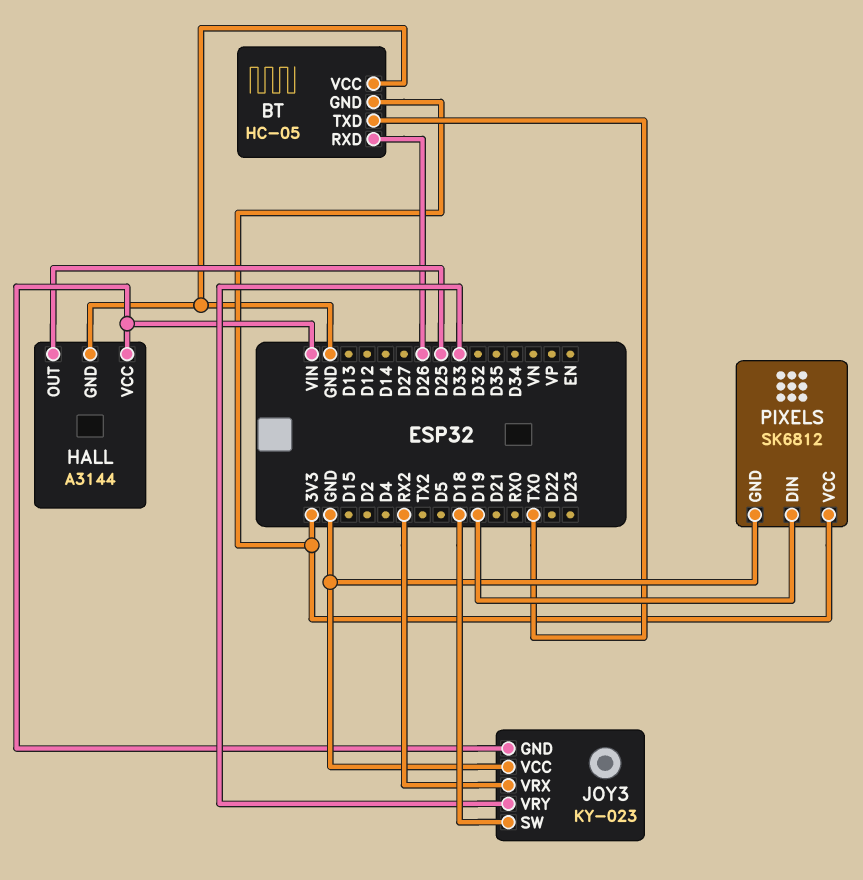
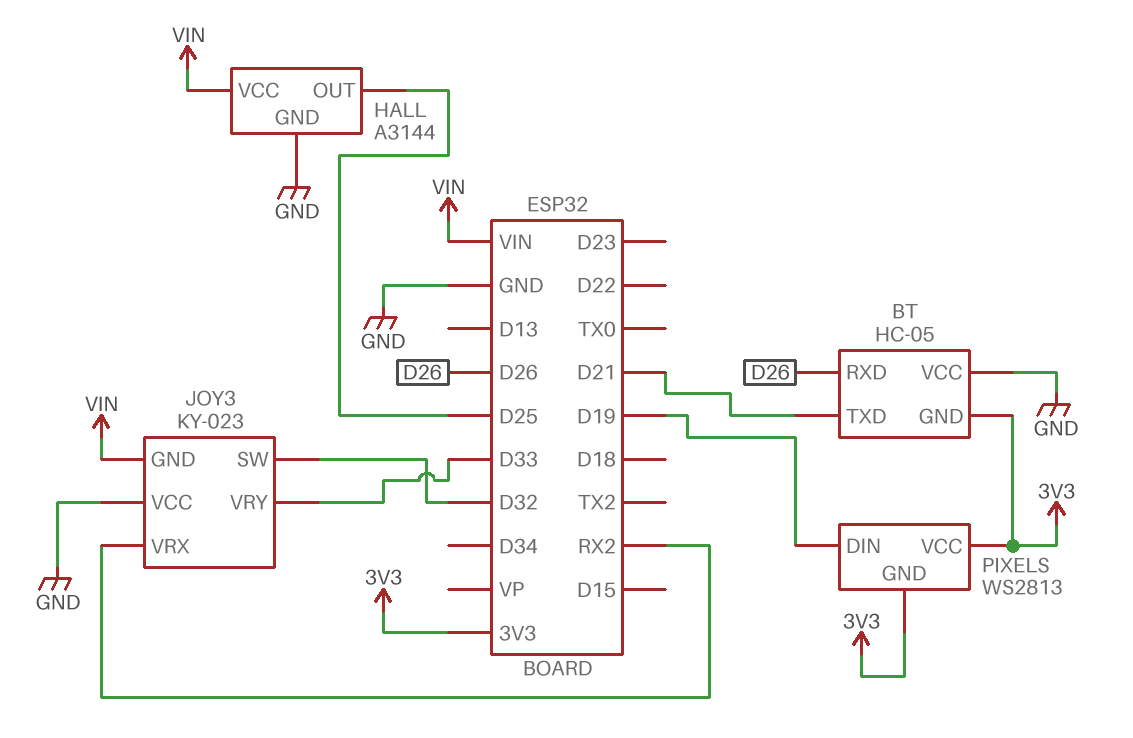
BT pin TXD: TX0 -> D21
JOY3 pin SW: D18 -> D32
PIXELS: SK6812 -> WS2813
PIXELS pin GND: GND -> 3V3

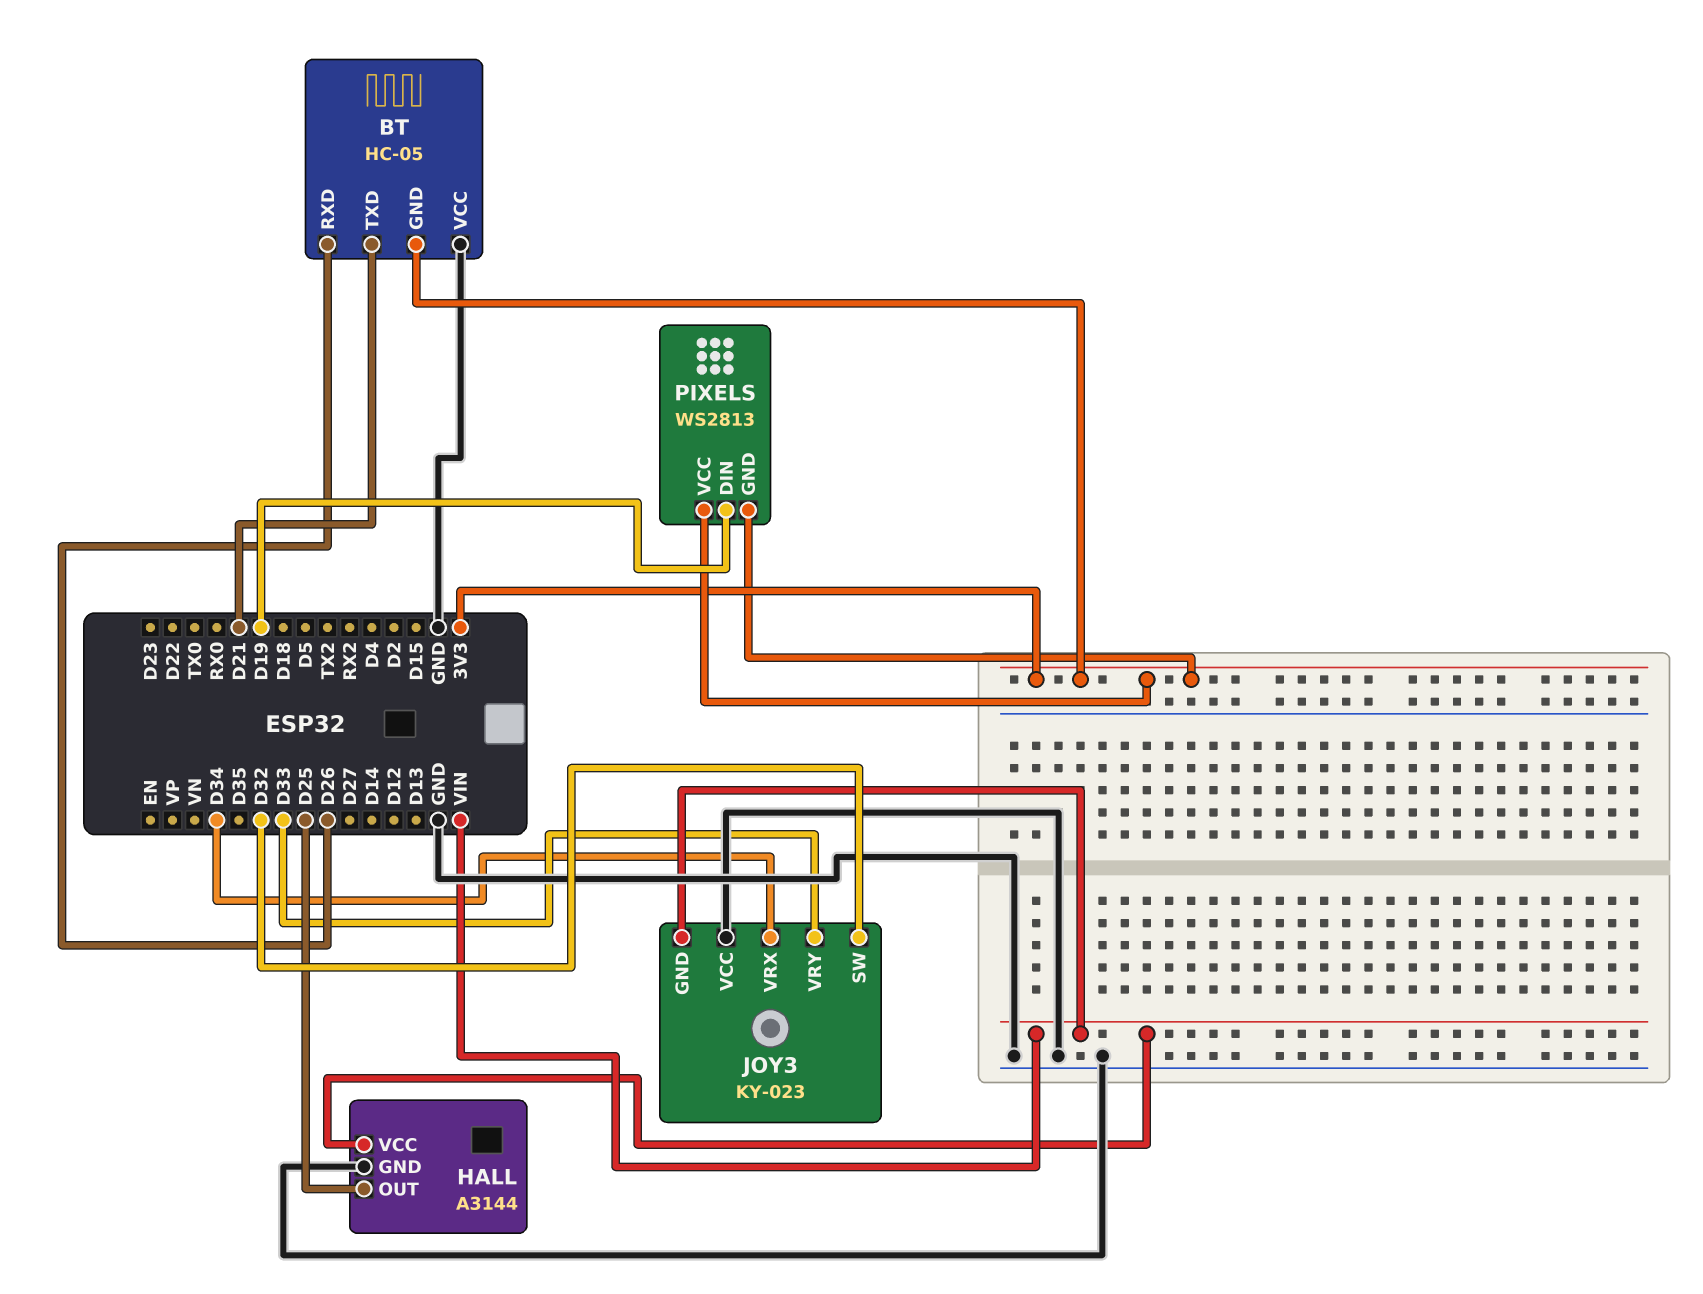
JOY3 pin VRX: RX2 -> D34

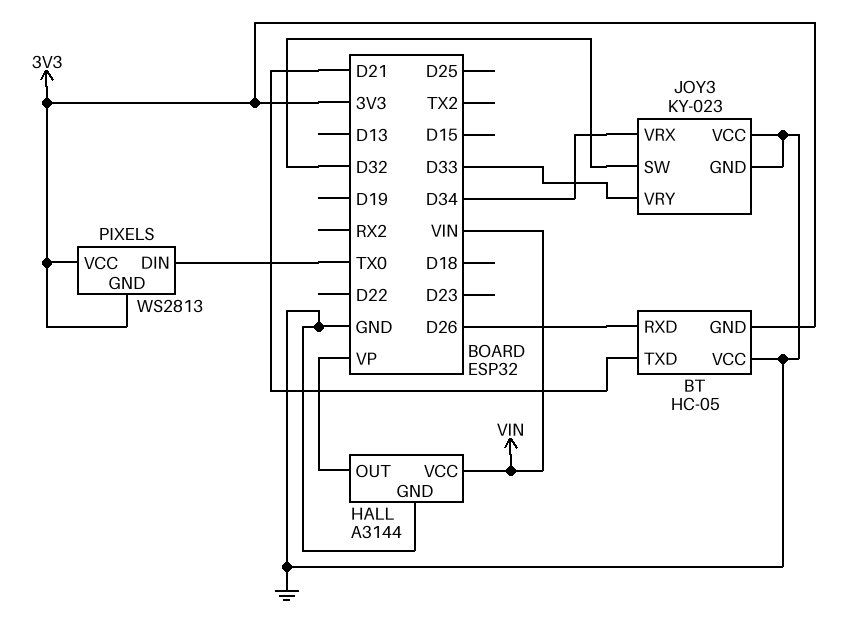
HALL pin OUT: D25 -> VP
JOY3 pin GND: VIN -> GND
PIXELS pin DIN: D19 -> TX0

